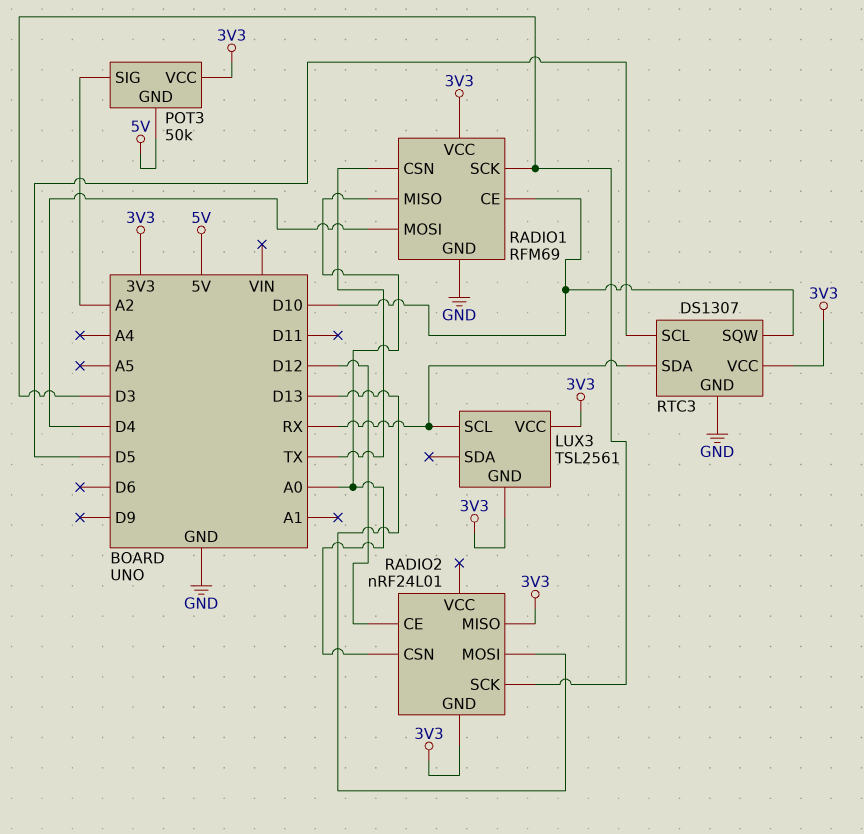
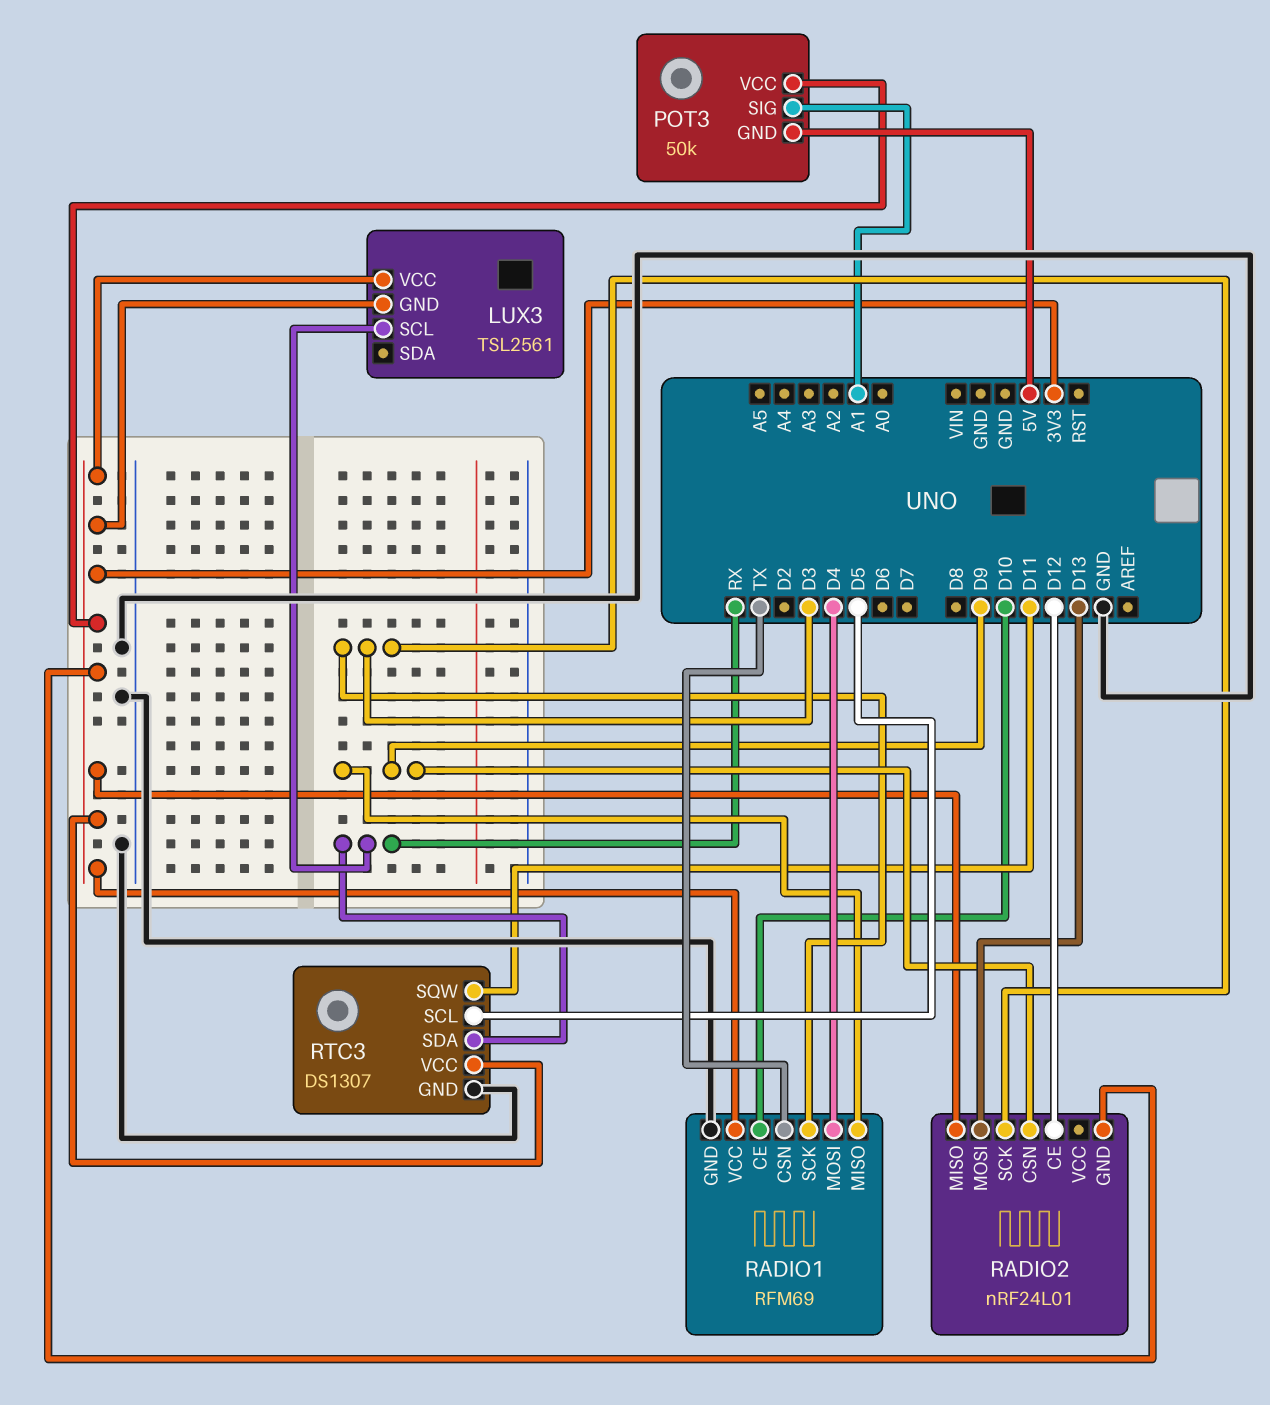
POT3 pin SIG: A2 -> A1
RADIO1 pin MISO: A0 -> D9
RADIO2 pin CSN: A0 -> D9
RTC3 pin SQW: D10 -> D11

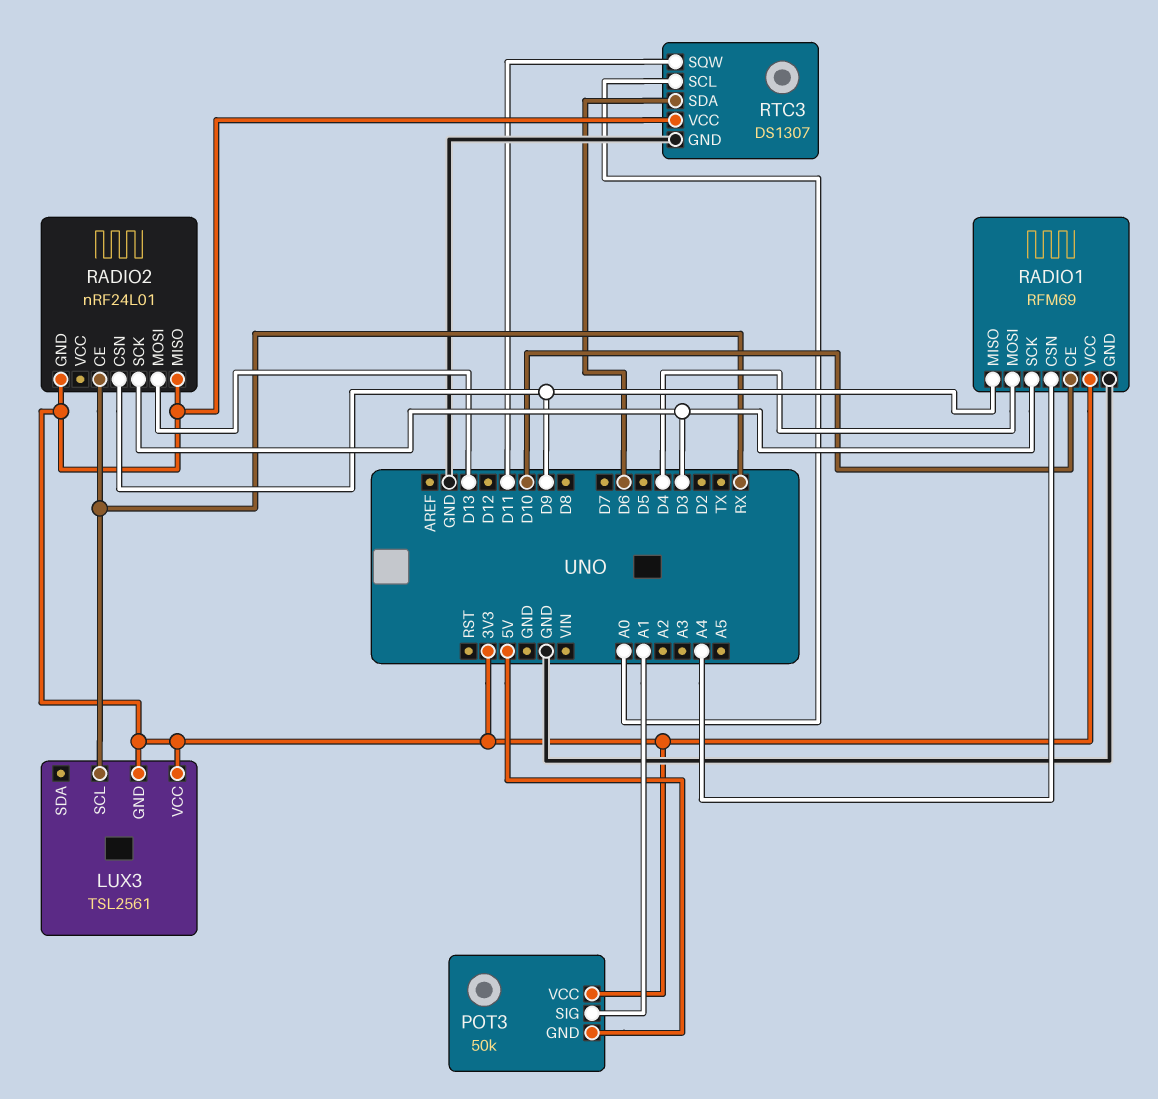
RADIO1 pin CSN: TX -> A4
RADIO2 pin CE: D12 -> RX
RTC3 pin SCL: D5 -> A0
RTC3 pin SDA: RX -> D6

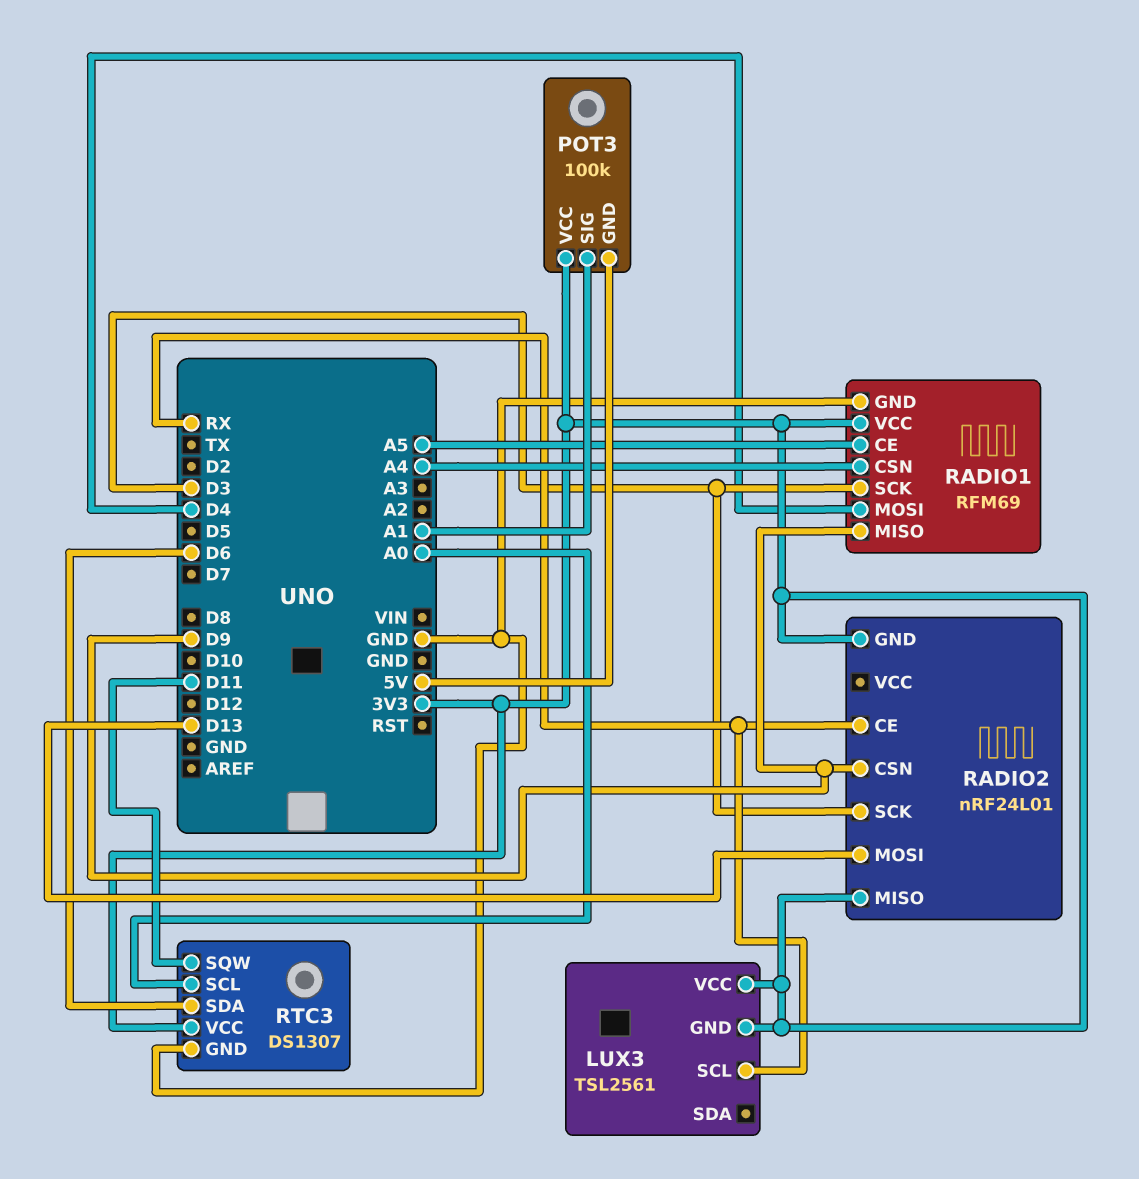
POT3: 50k -> 100k
RADIO1 pin CE: D10 -> A5

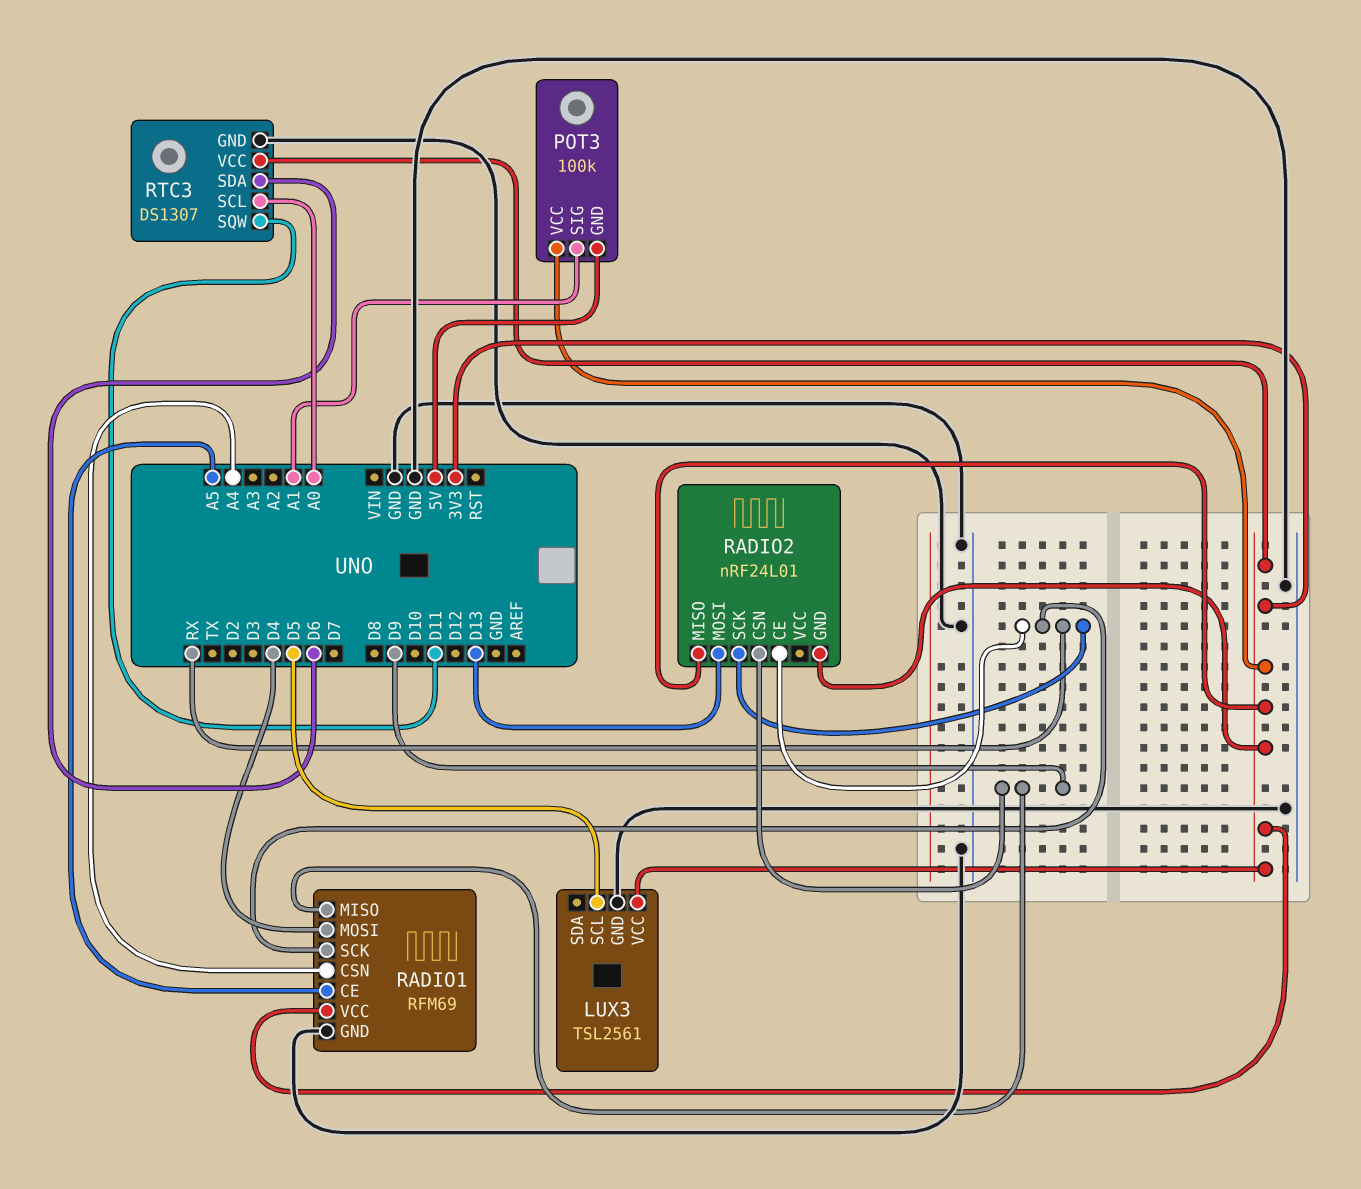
LUX3 pin GND: 3V3 -> GND
LUX3 pin SCL: RX -> D5
RADIO1 pin SCK: D3 -> RX
RADIO2 pin SCK: D3 -> RX

